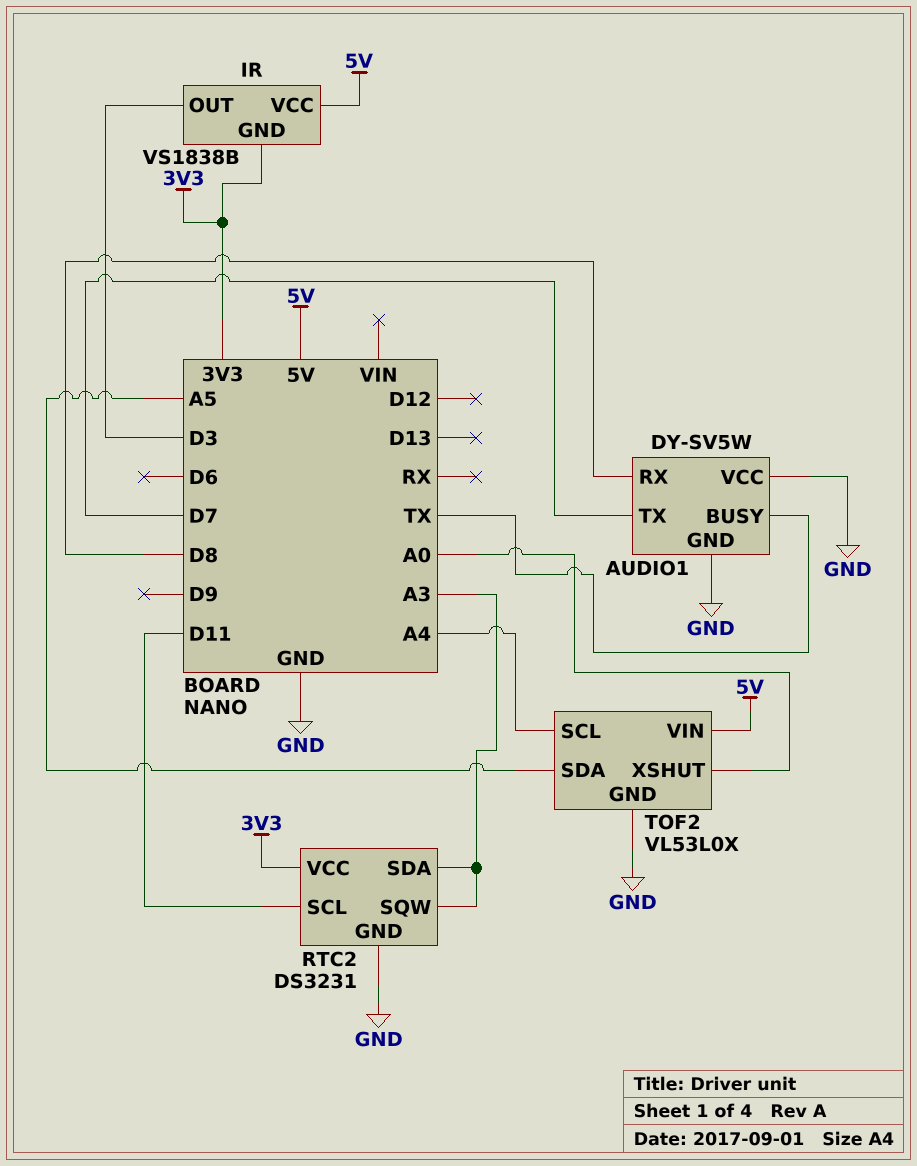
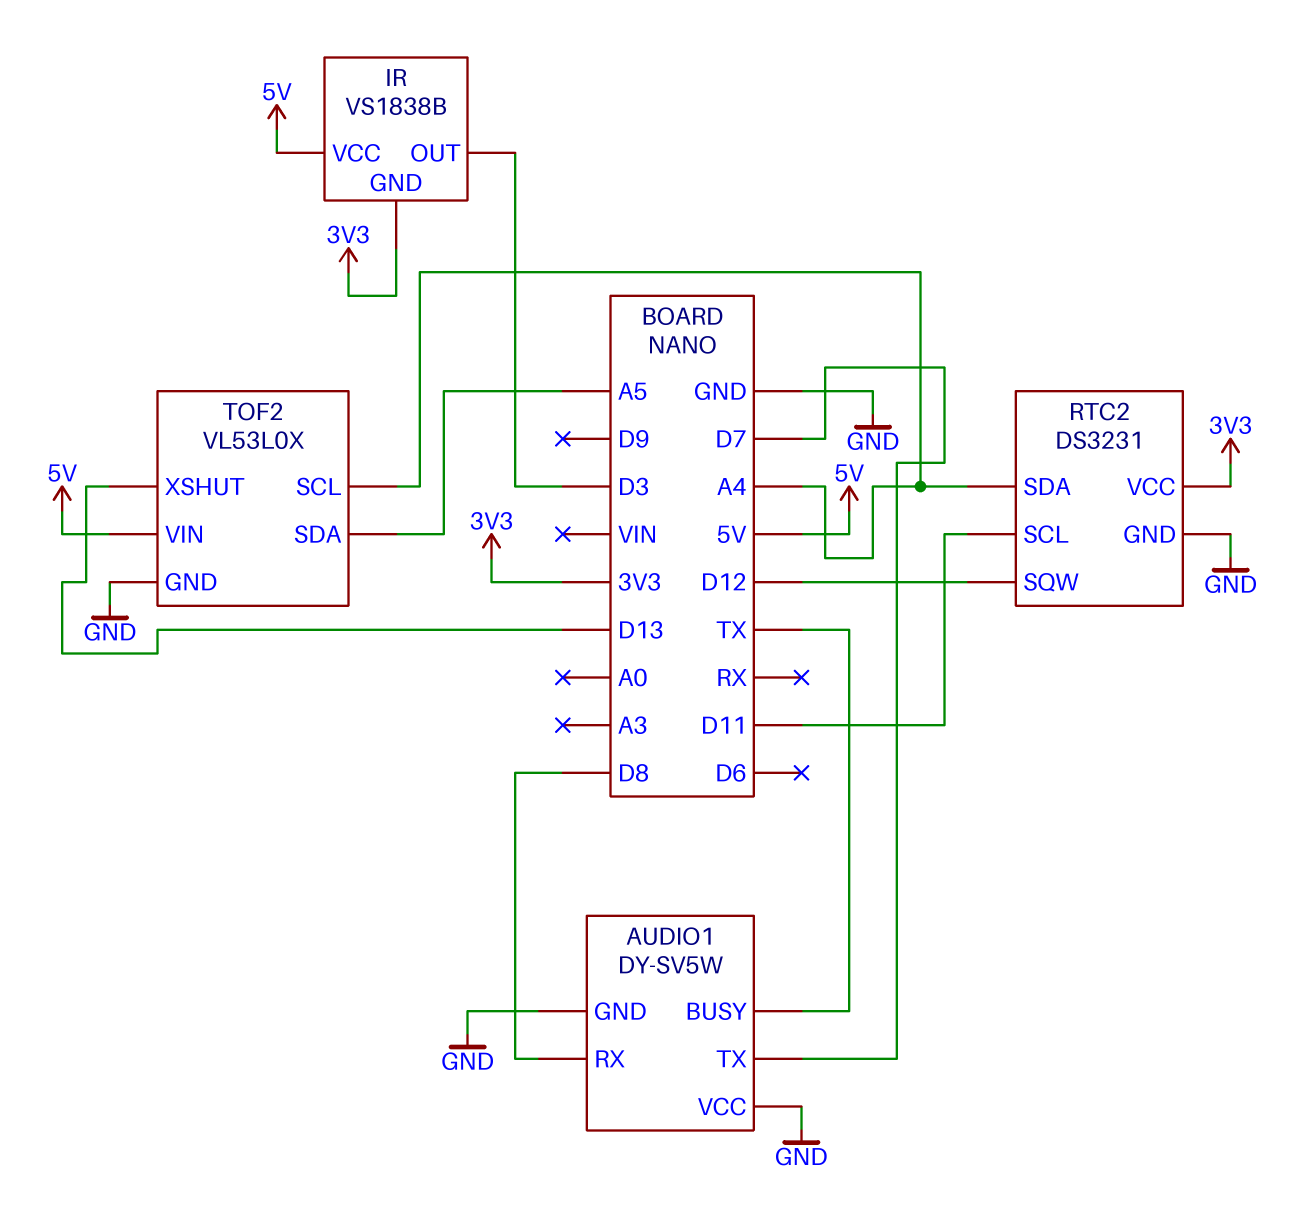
RTC2 pin SDA: A3 -> A4
RTC2 pin SQW: A3 -> D12
TOF2 pin XSHUT: A0 -> D13

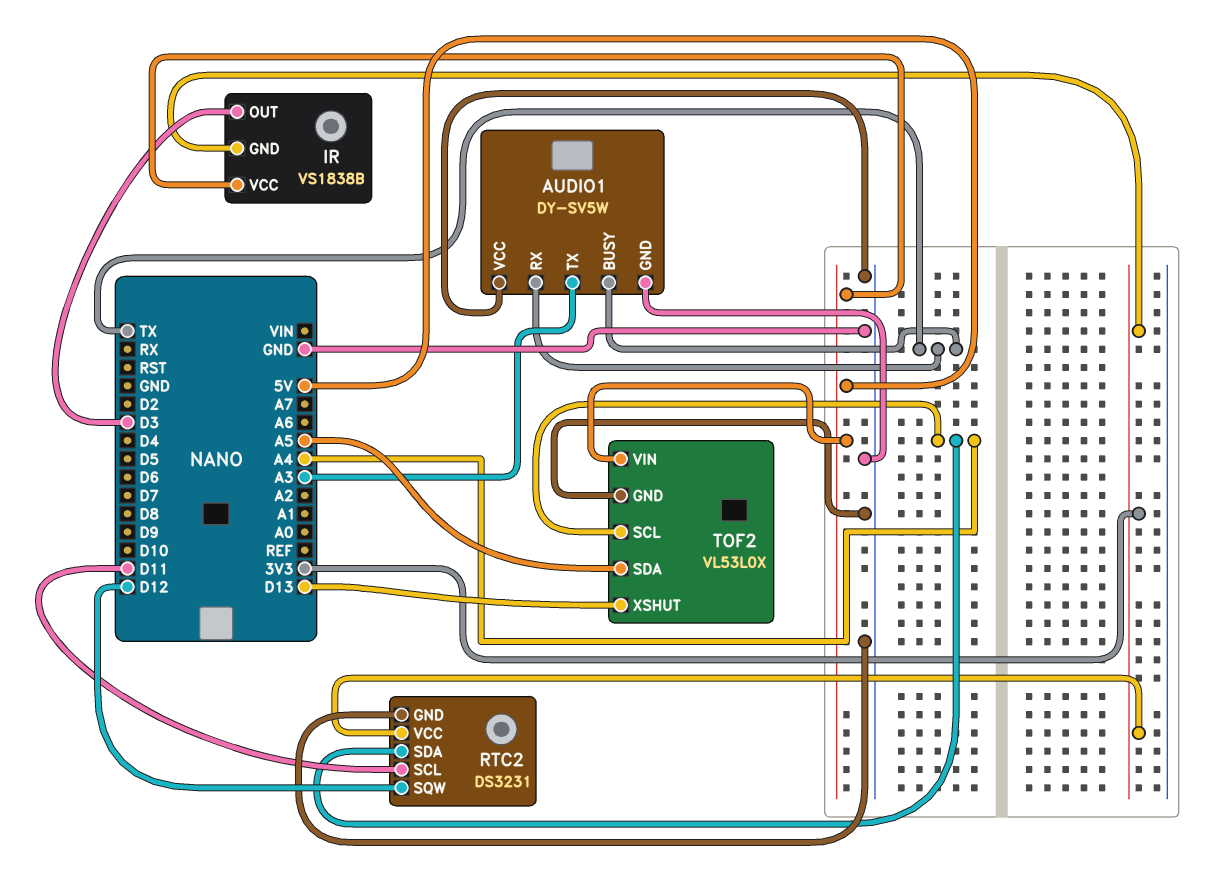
AUDIO1 pin RX: D8 -> TX
AUDIO1 pin TX: D7 -> A3

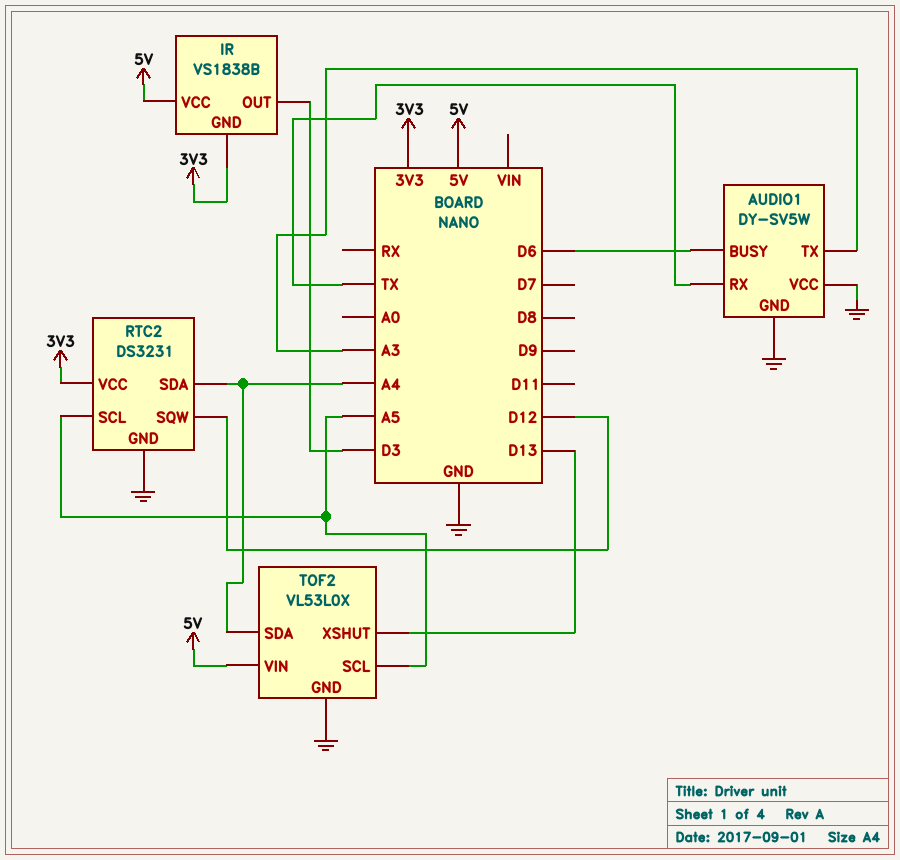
AUDIO1 pin BUSY: TX -> D6
RTC2 pin SCL: D11 -> A5
TOF2 pin SCL: A4 -> A5
TOF2 pin SDA: A5 -> A4

